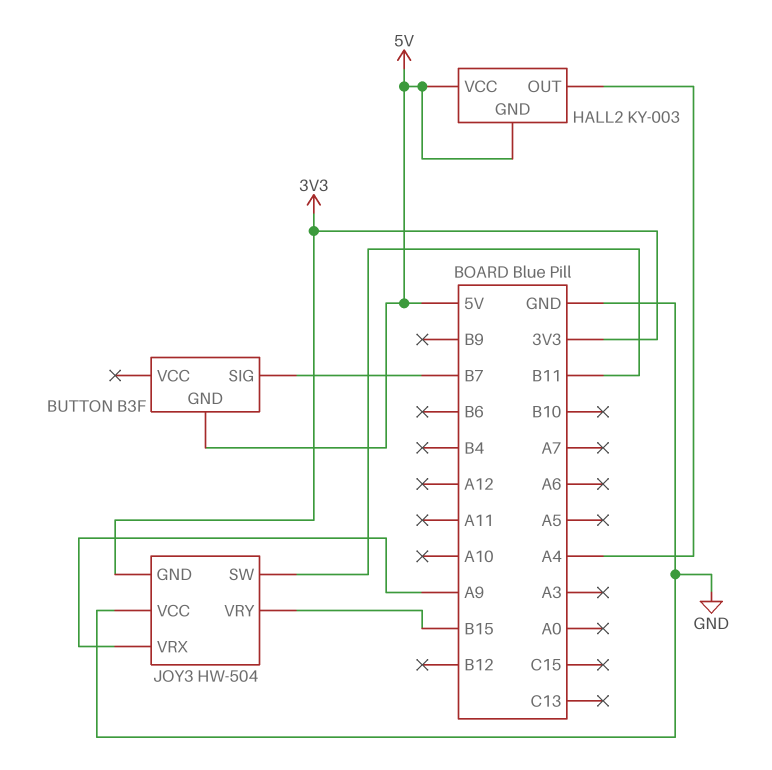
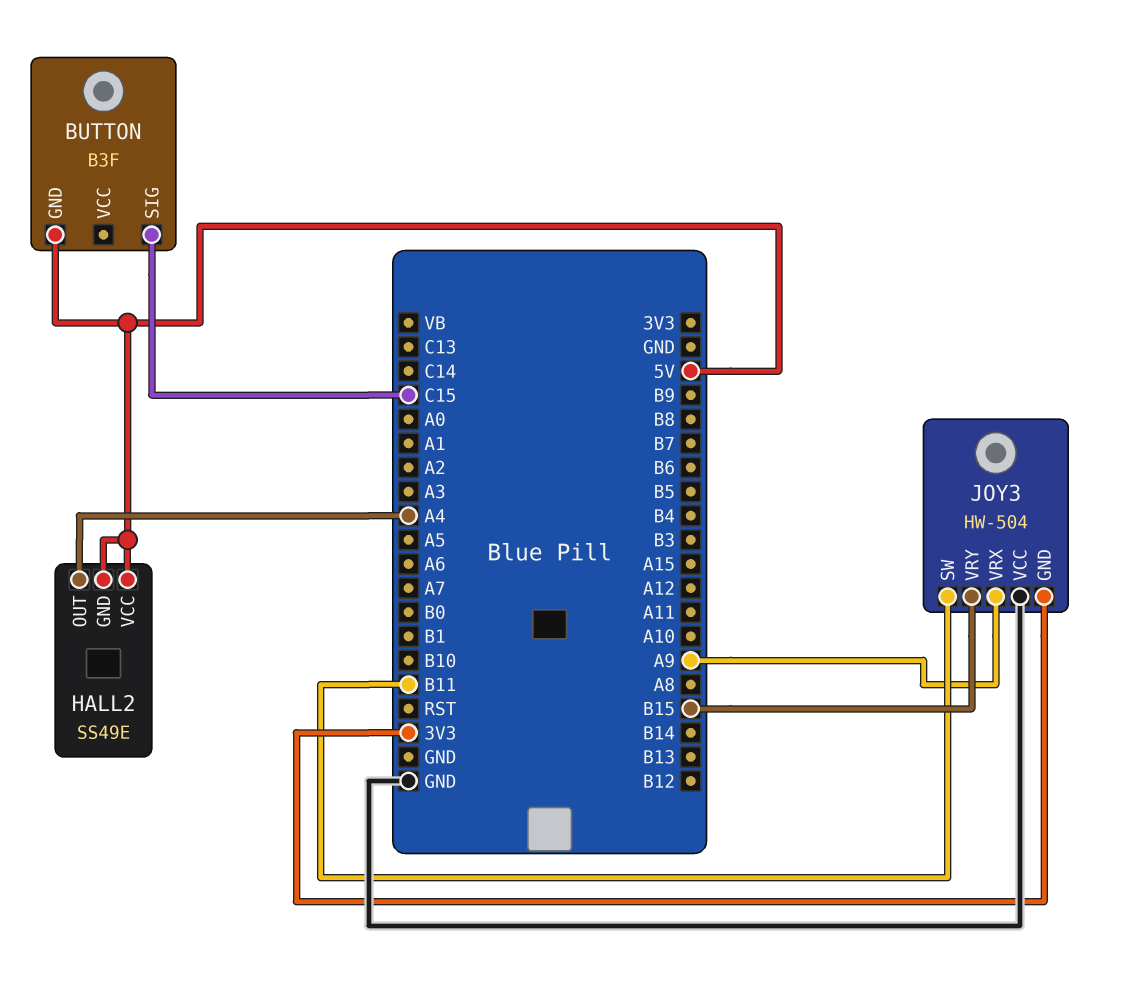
BUTTON pin SIG: B7 -> C15
HALL2: KY-003 -> SS49E

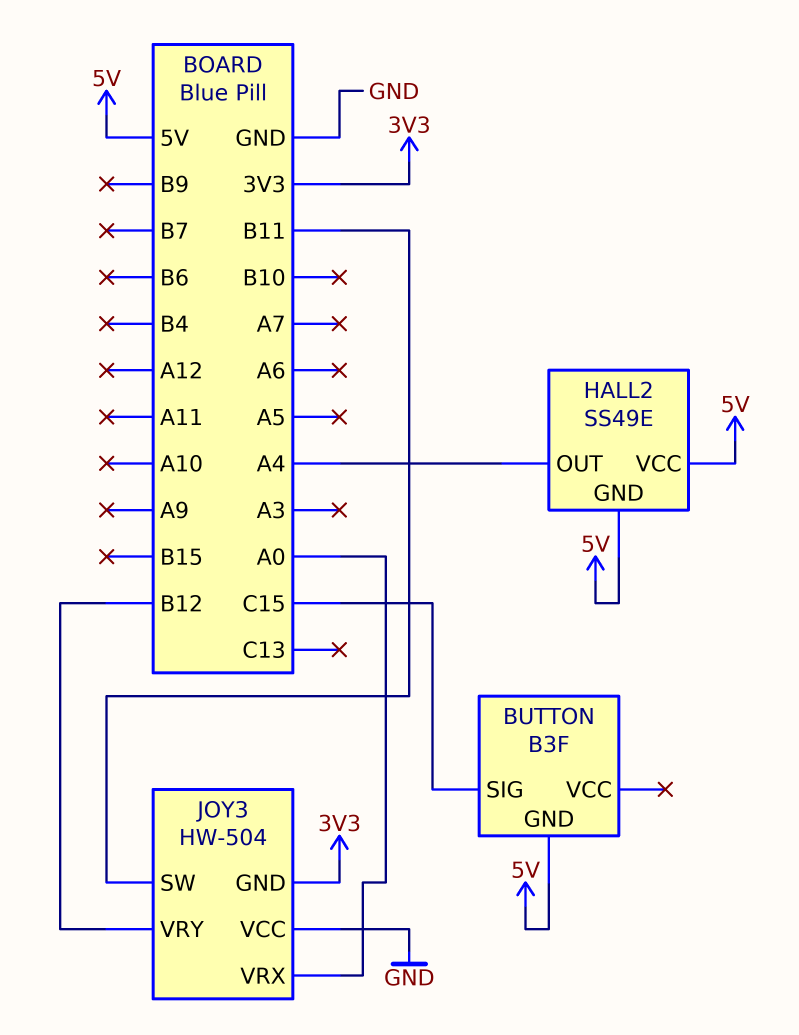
JOY3 pin VRX: A9 -> A0
JOY3 pin VRY: B15 -> B12

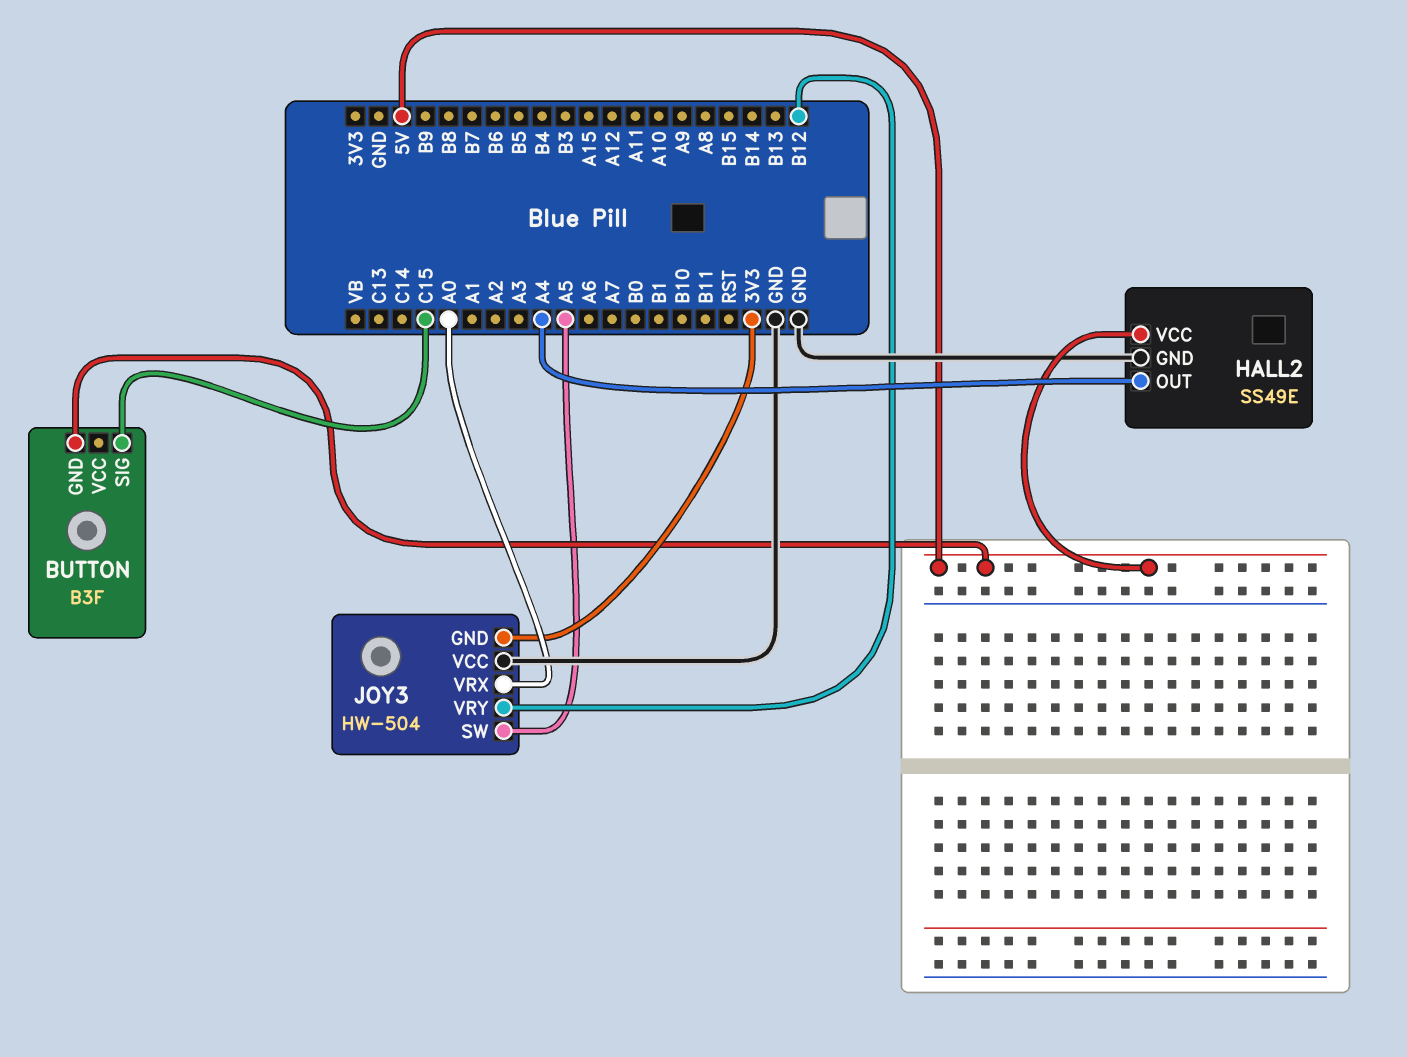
HALL2 pin GND: 5V -> GND
JOY3 pin SW: B11 -> A5

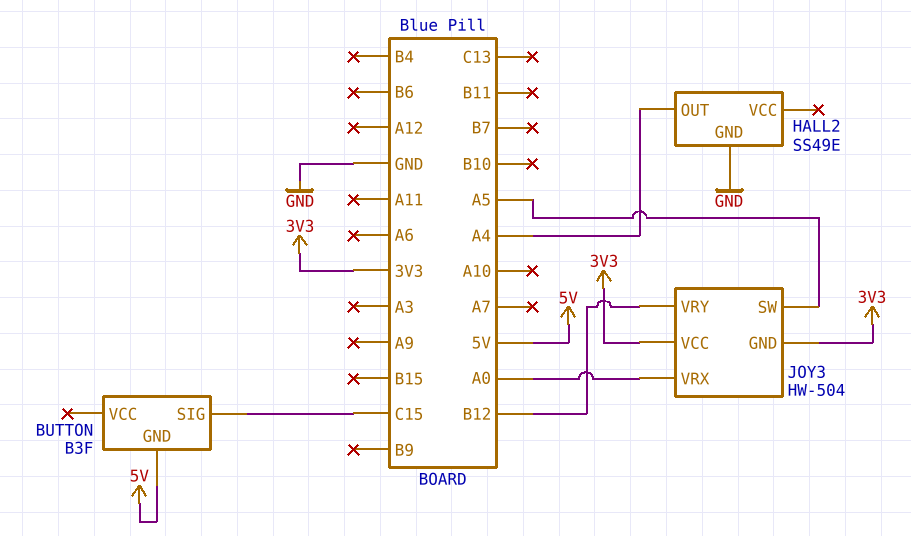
HALL2 pin VCC: 5V -> none
JOY3 pin VCC: GND -> 3V3

